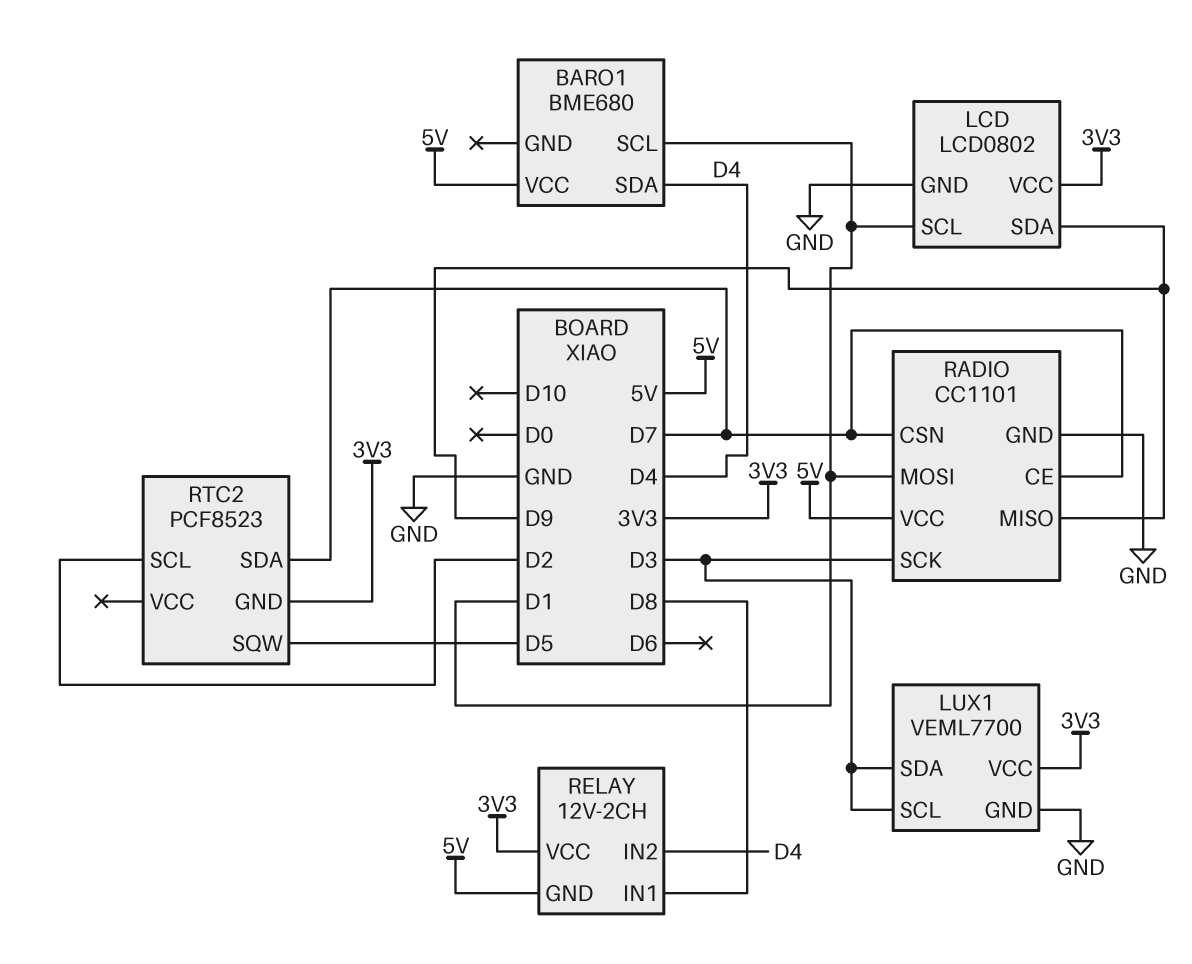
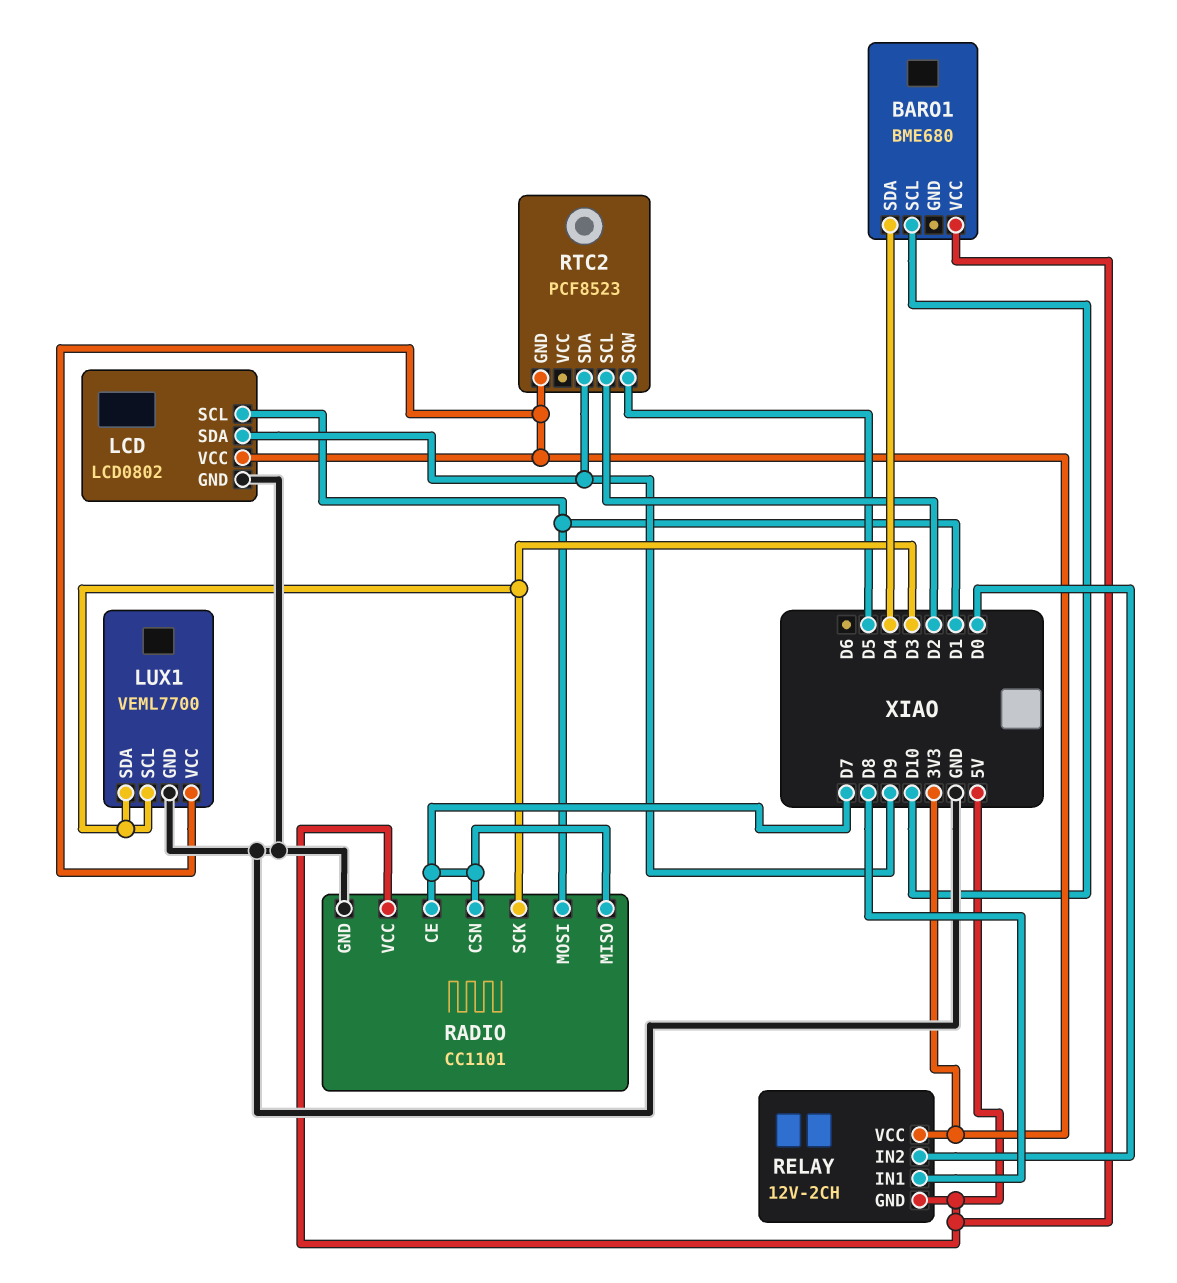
BARO1 pin SCL: D1 -> D10
RADIO pin MISO: D9 -> D7
RELAY pin IN2: D4 -> D0
RTC2 pin SDA: D7 -> D9

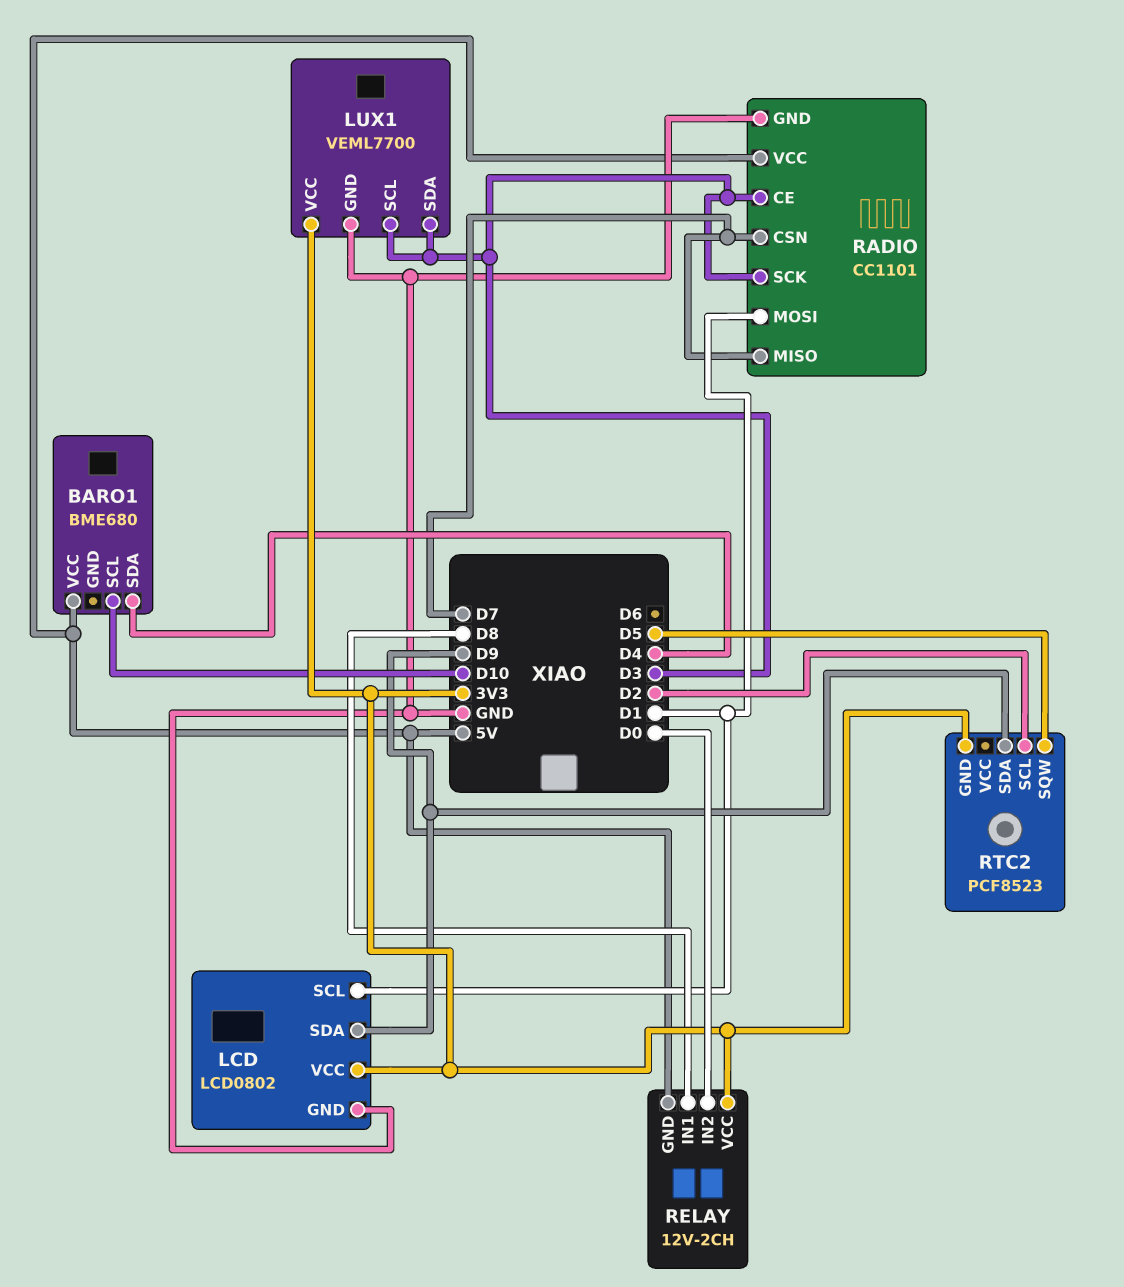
RADIO pin CE: D7 -> D3

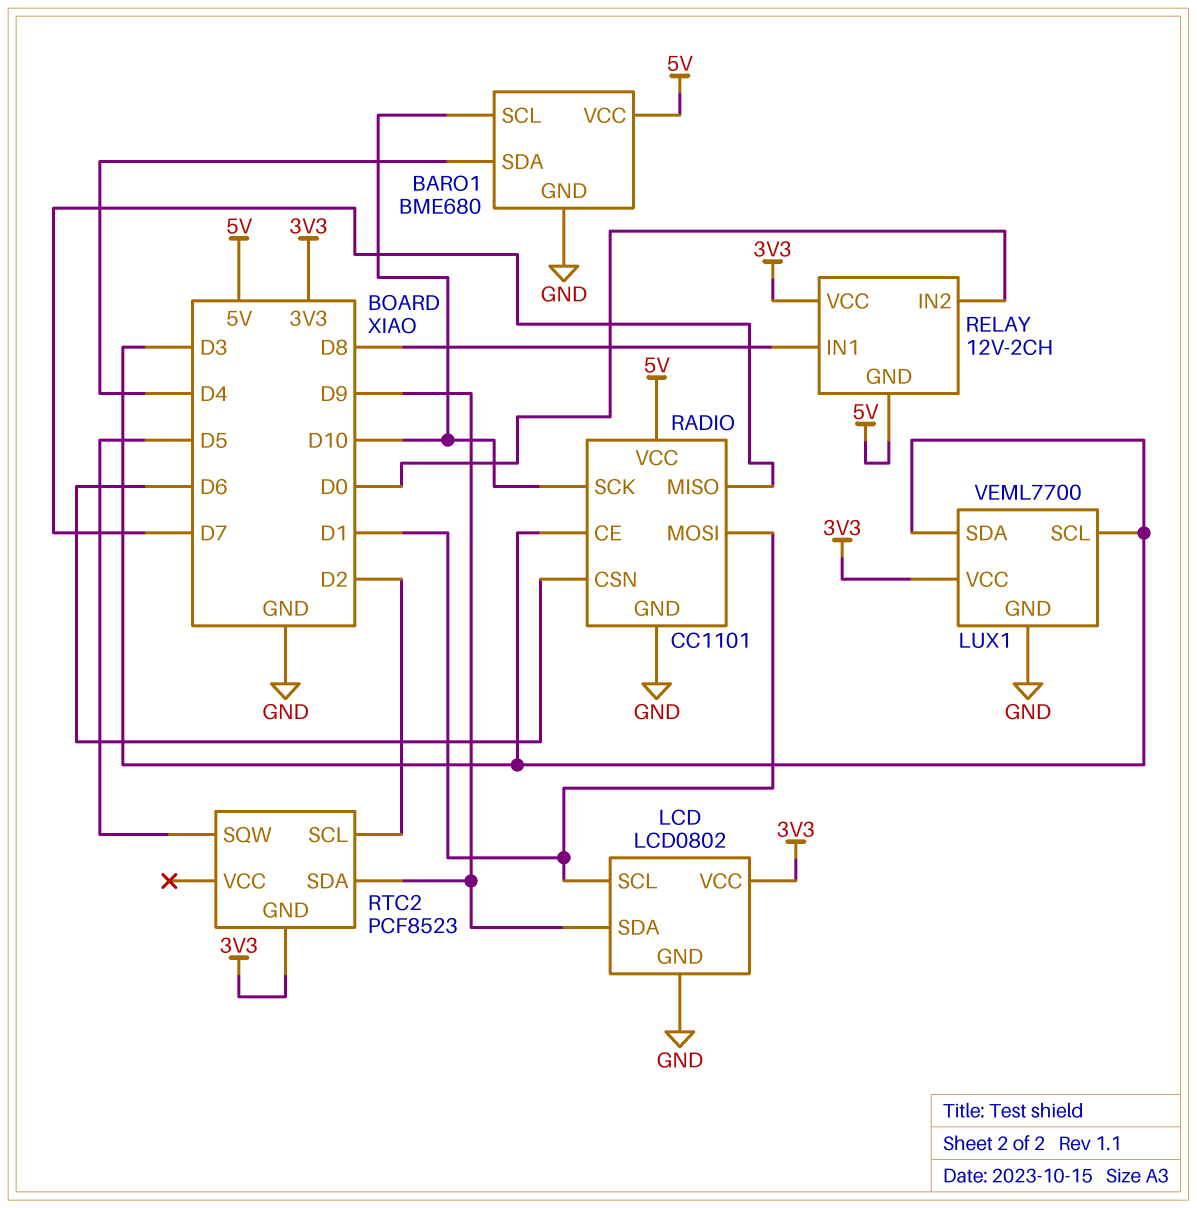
BARO1 pin GND: none -> GND
RADIO pin CSN: D7 -> D6
RADIO pin SCK: D3 -> D10

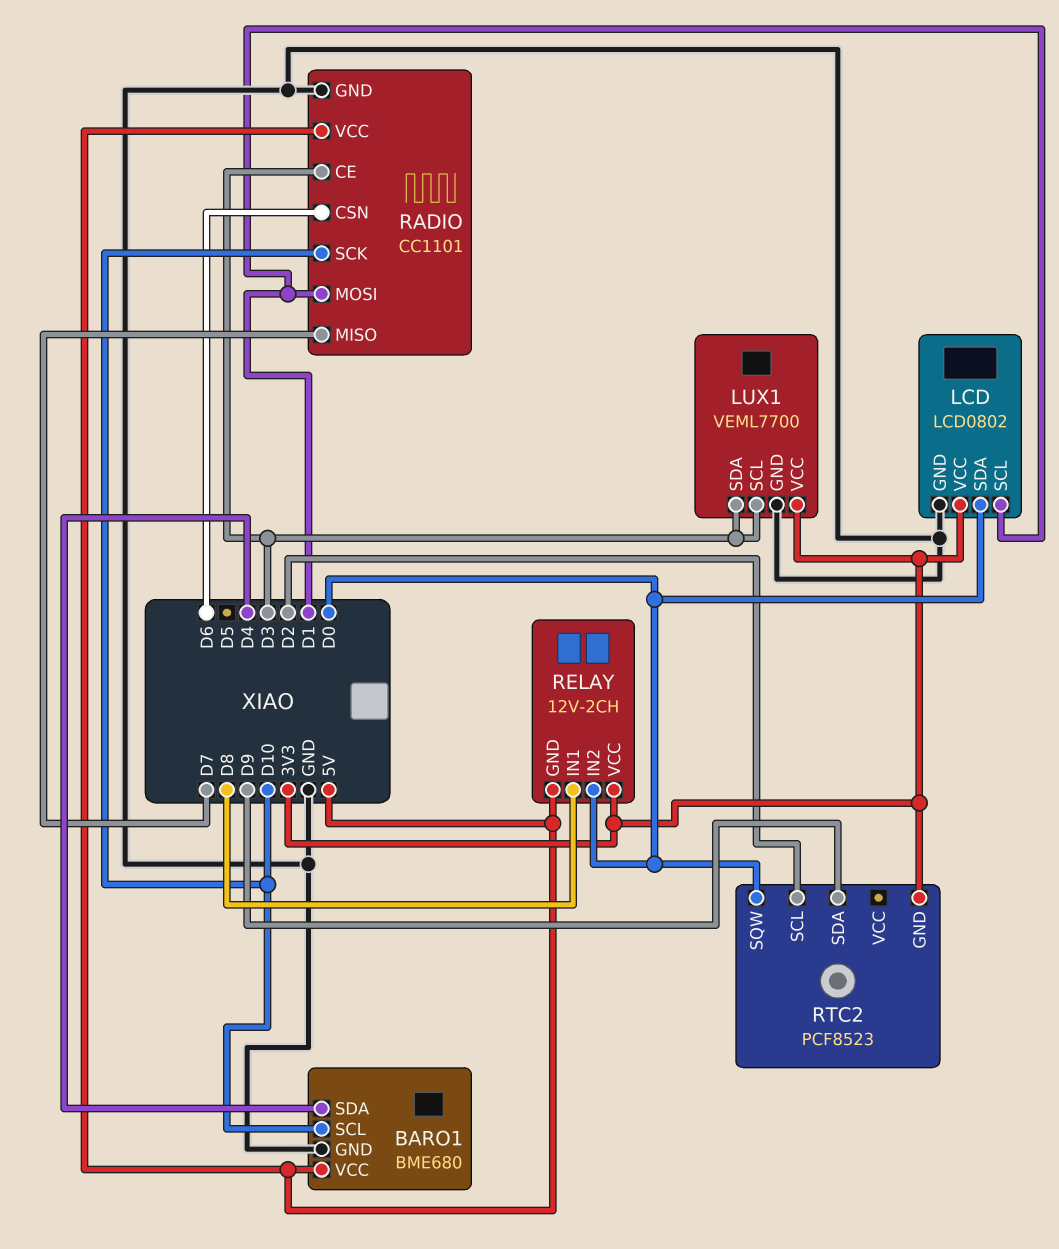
LCD pin SDA: D9 -> D0
RTC2 pin SQW: D5 -> D0

